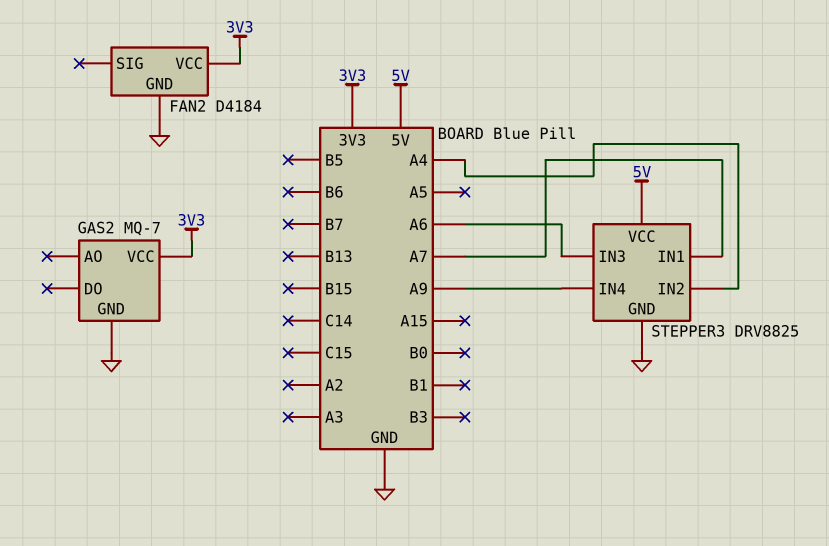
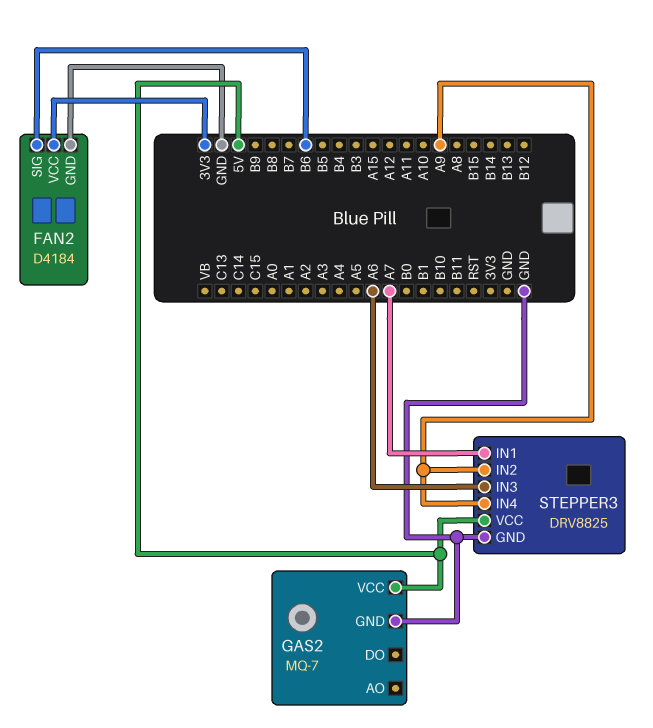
FAN2 pin SIG: none -> B6
GAS2 pin VCC: 3V3 -> 5V
STEPPER3 pin IN2: A4 -> A9

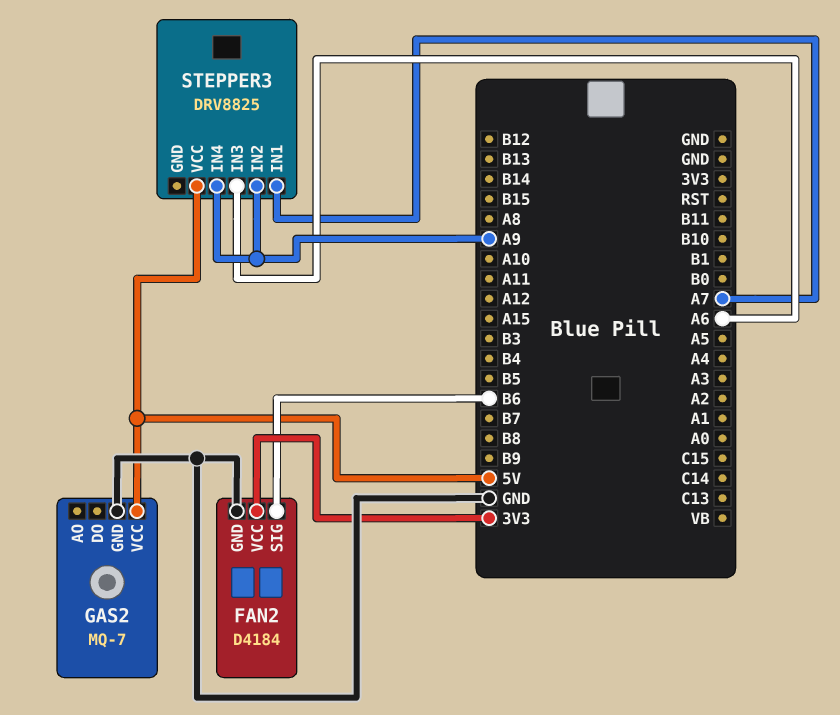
STEPPER3 pin GND: GND -> none

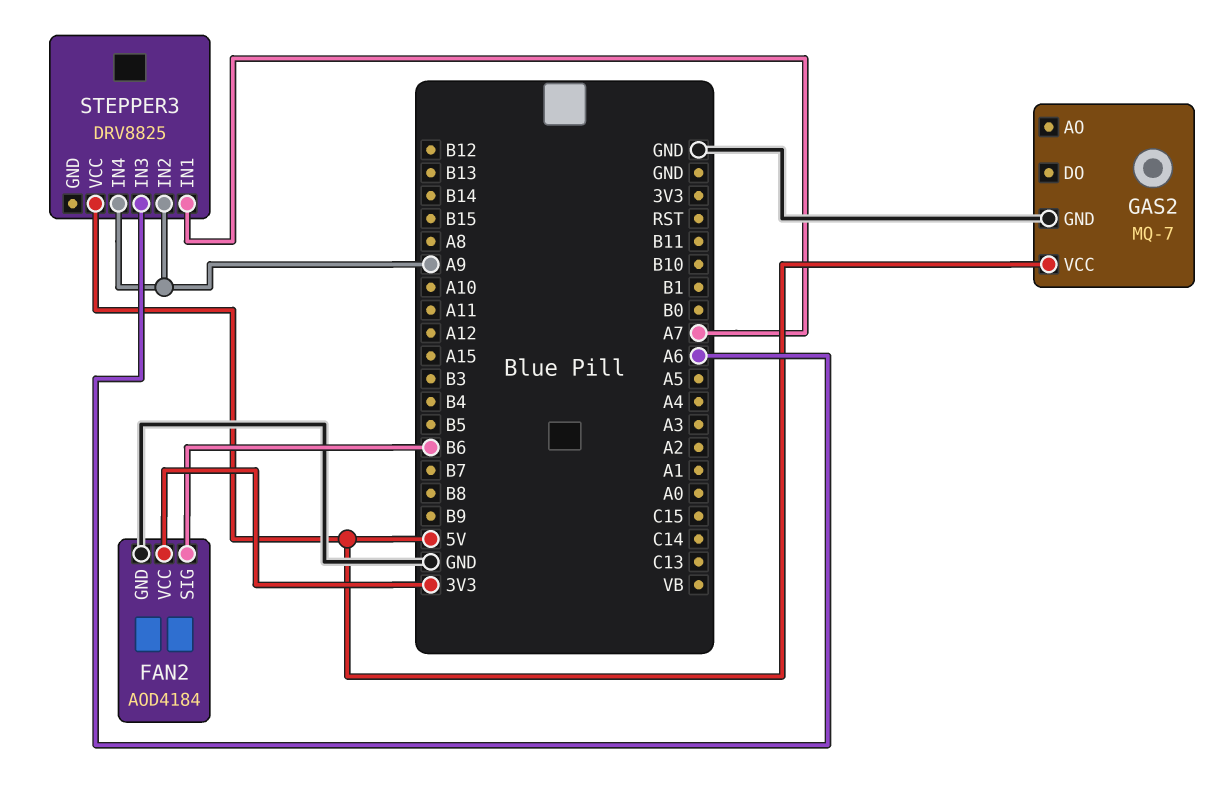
FAN2: D4184 -> AOD4184

